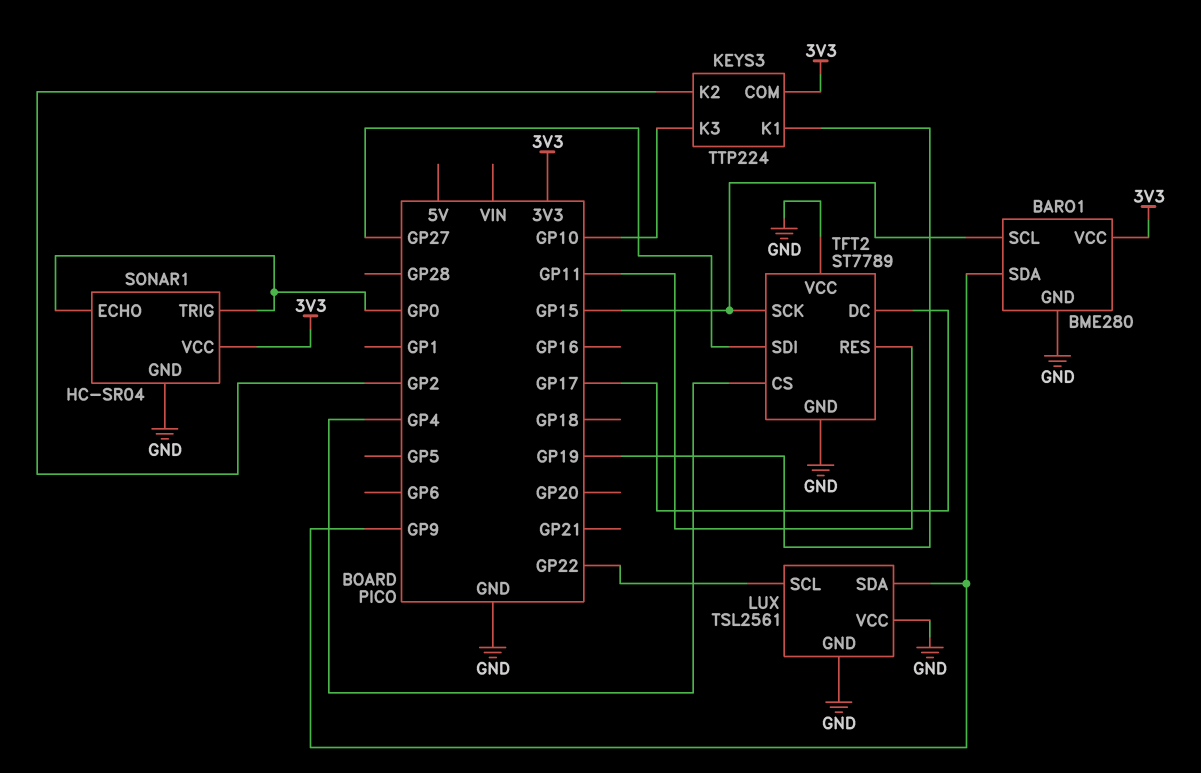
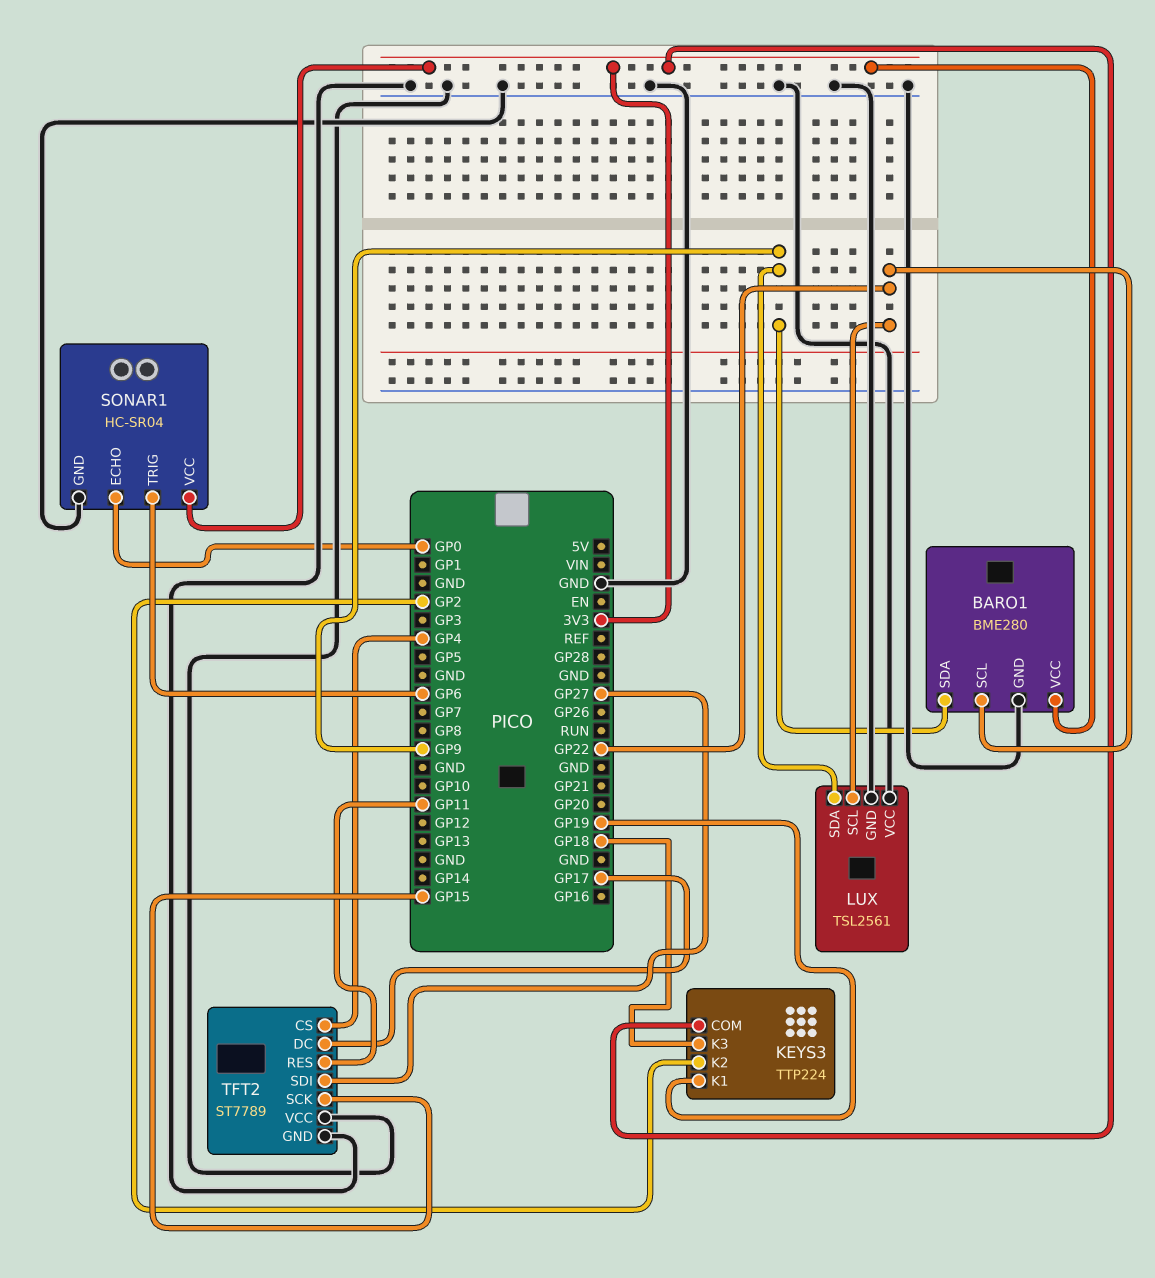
BARO1 pin SCL: GP15 -> GP22
KEYS3 pin K3: GP10 -> GP18
SONAR1 pin TRIG: GP0 -> GP6

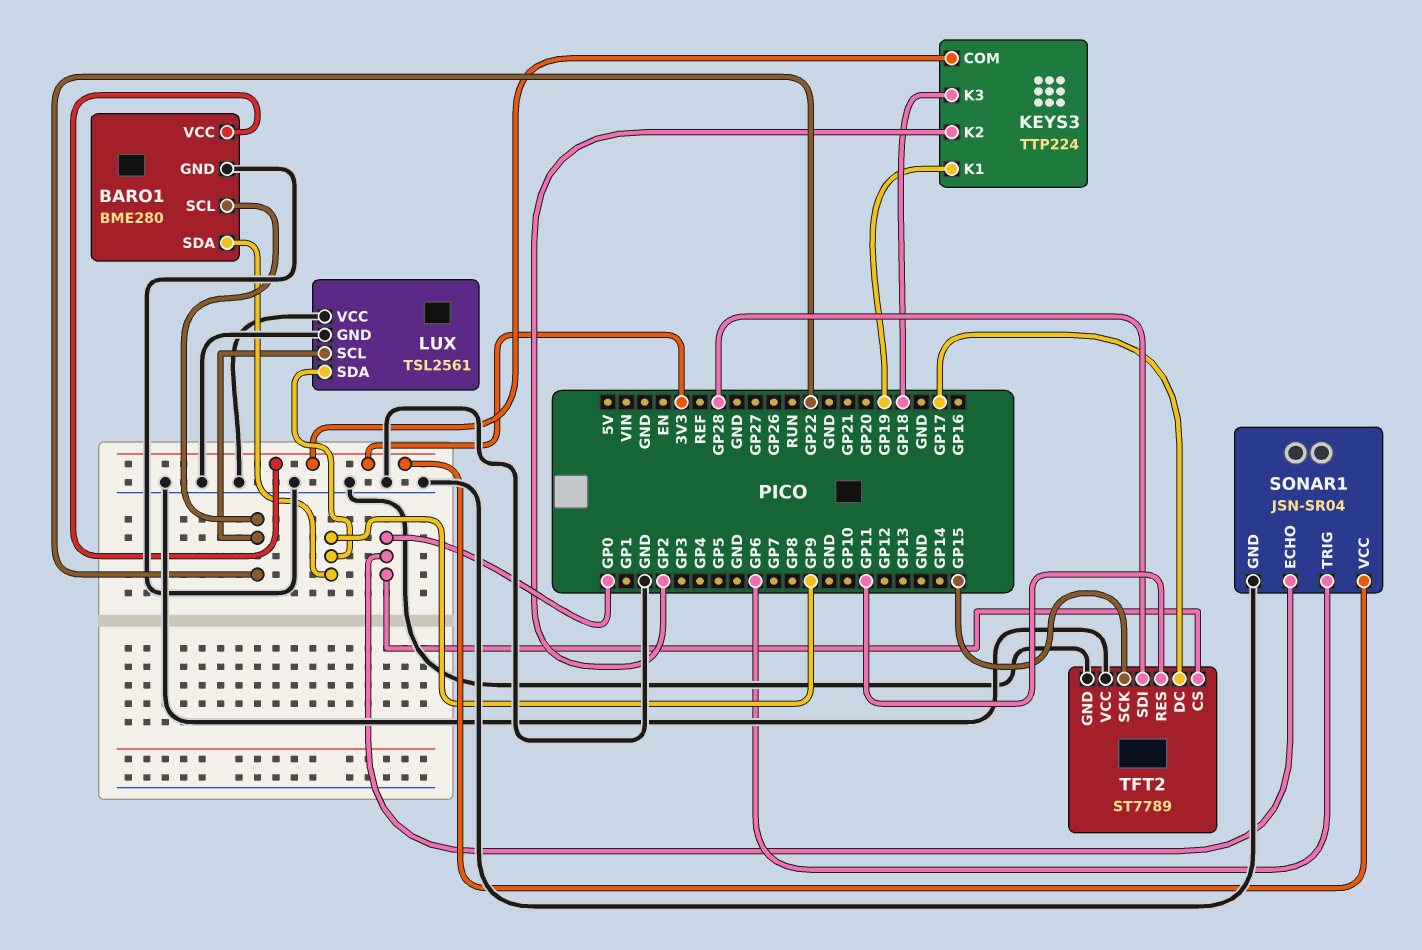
SONAR1: HC-SR04 -> JSN-SR04
TFT2 pin CS: GP4 -> GP0
TFT2 pin SDI: GP27 -> GP28

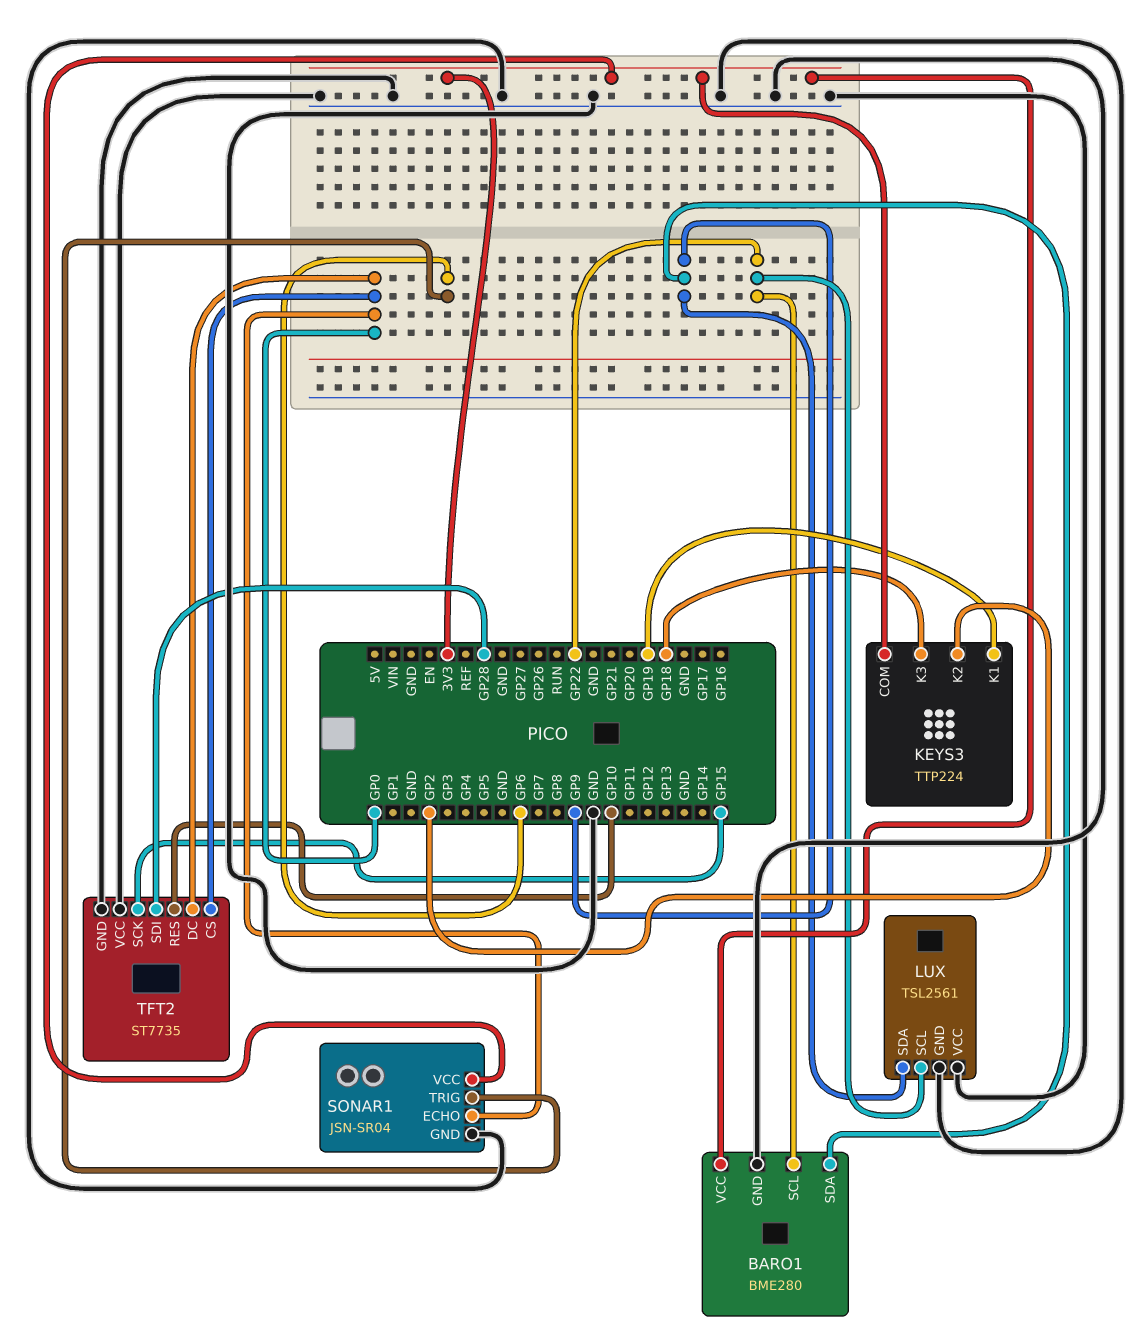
TFT2: ST7789 -> ST7735
TFT2 pin DC: GP17 -> GP0
TFT2 pin RES: GP11 -> GP10

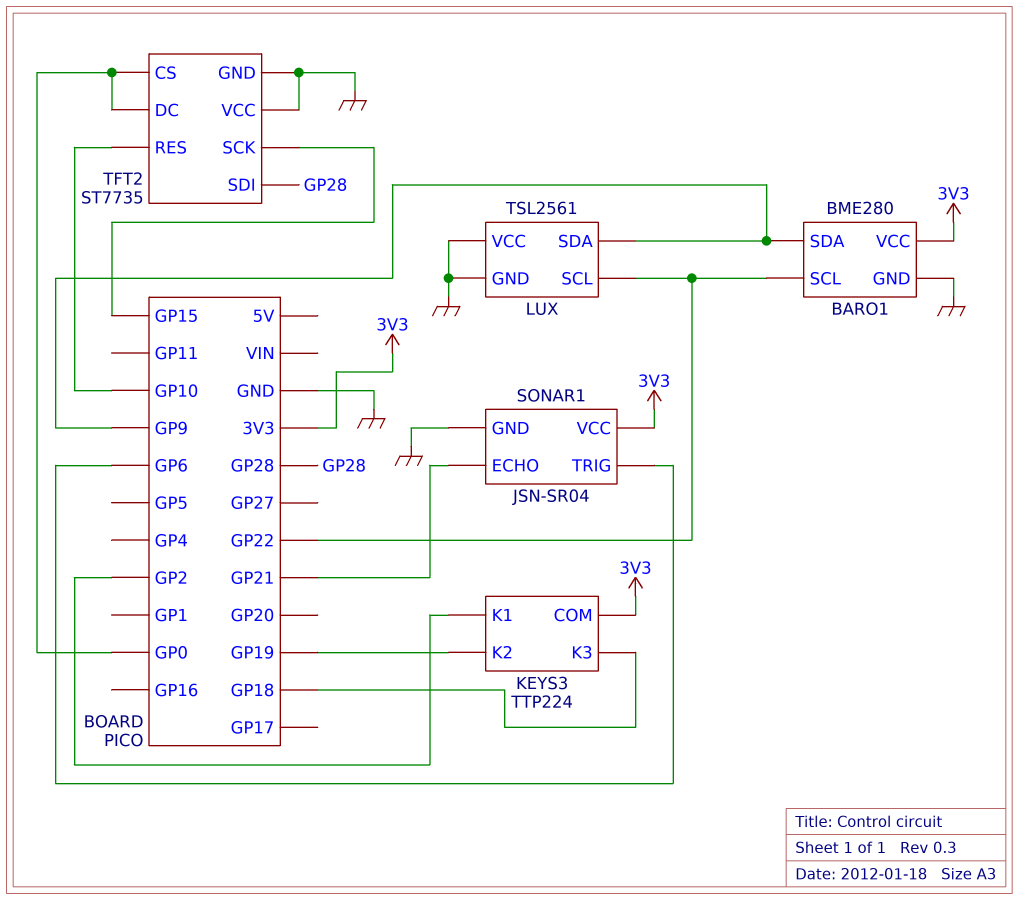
KEYS3 pin K1: GP19 -> GP2
KEYS3 pin K2: GP2 -> GP19
SONAR1 pin ECHO: GP0 -> GP21

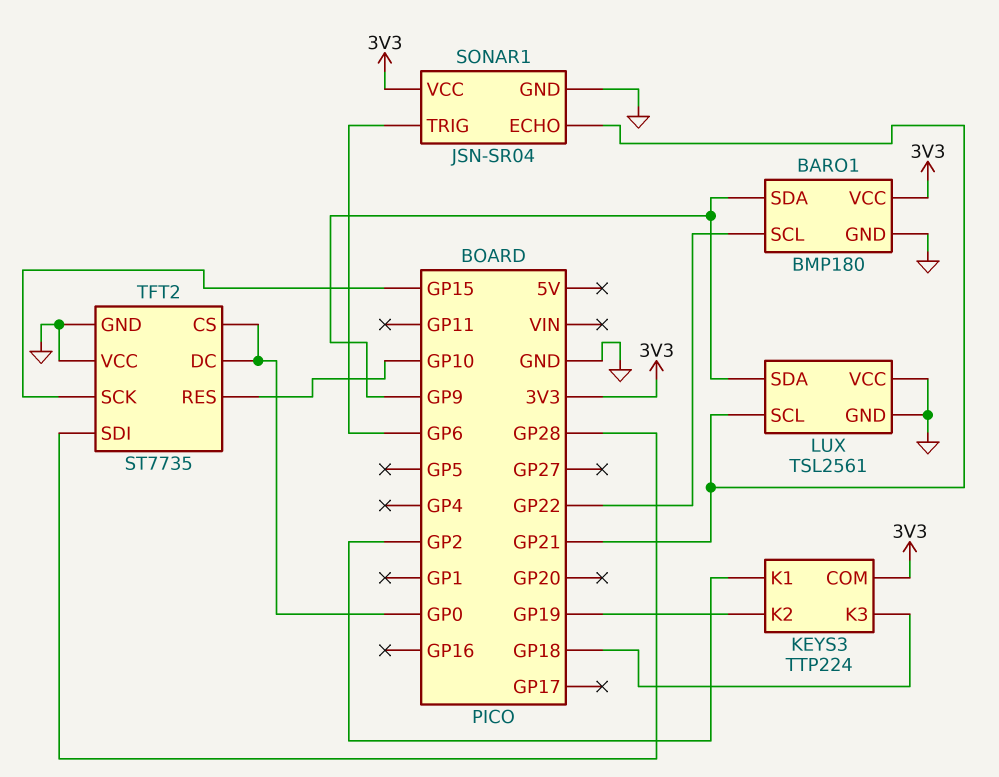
BARO1: BME280 -> BMP180
LUX pin SCL: GP22 -> GP21

